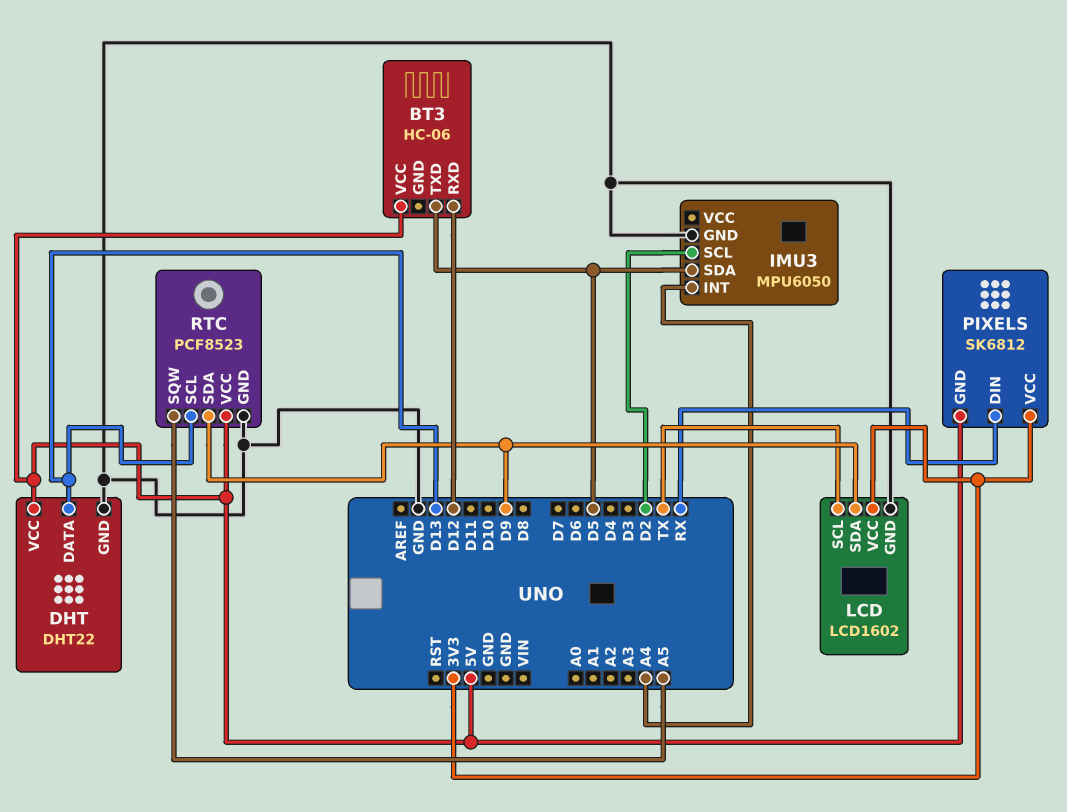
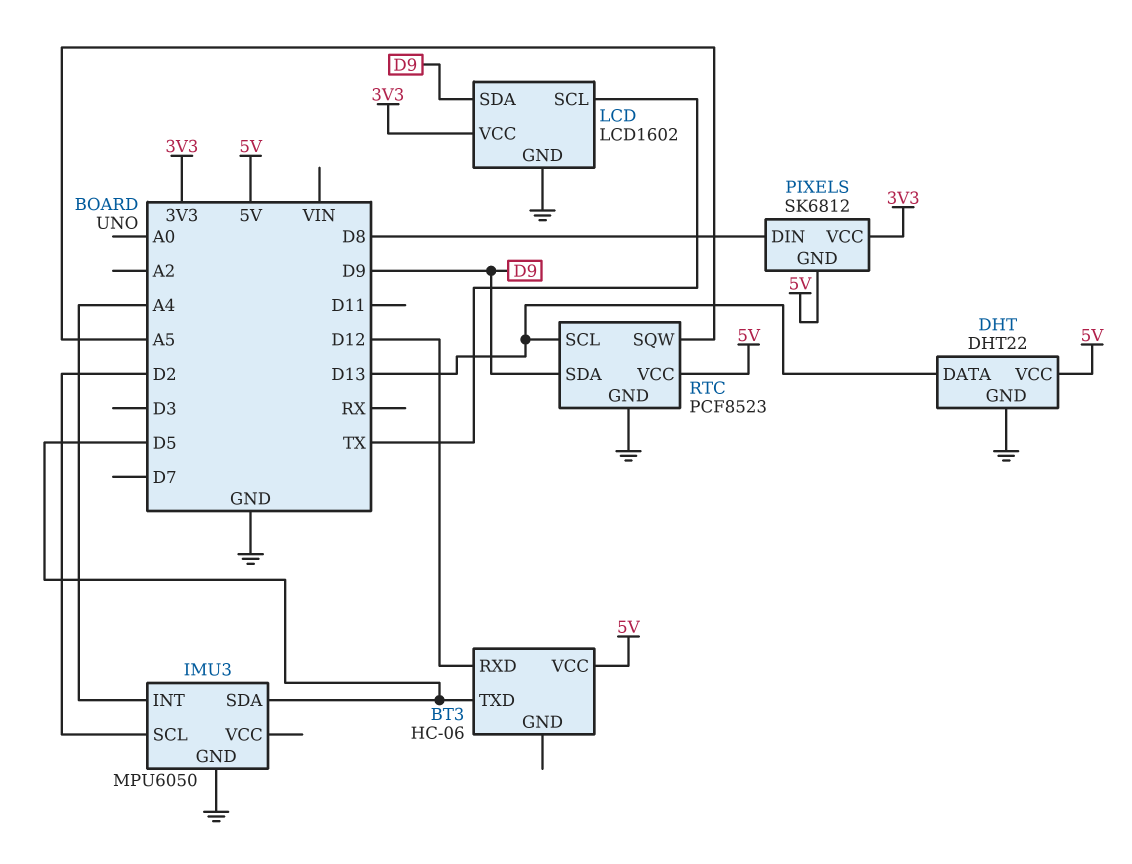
PIXELS pin DIN: RX -> D8

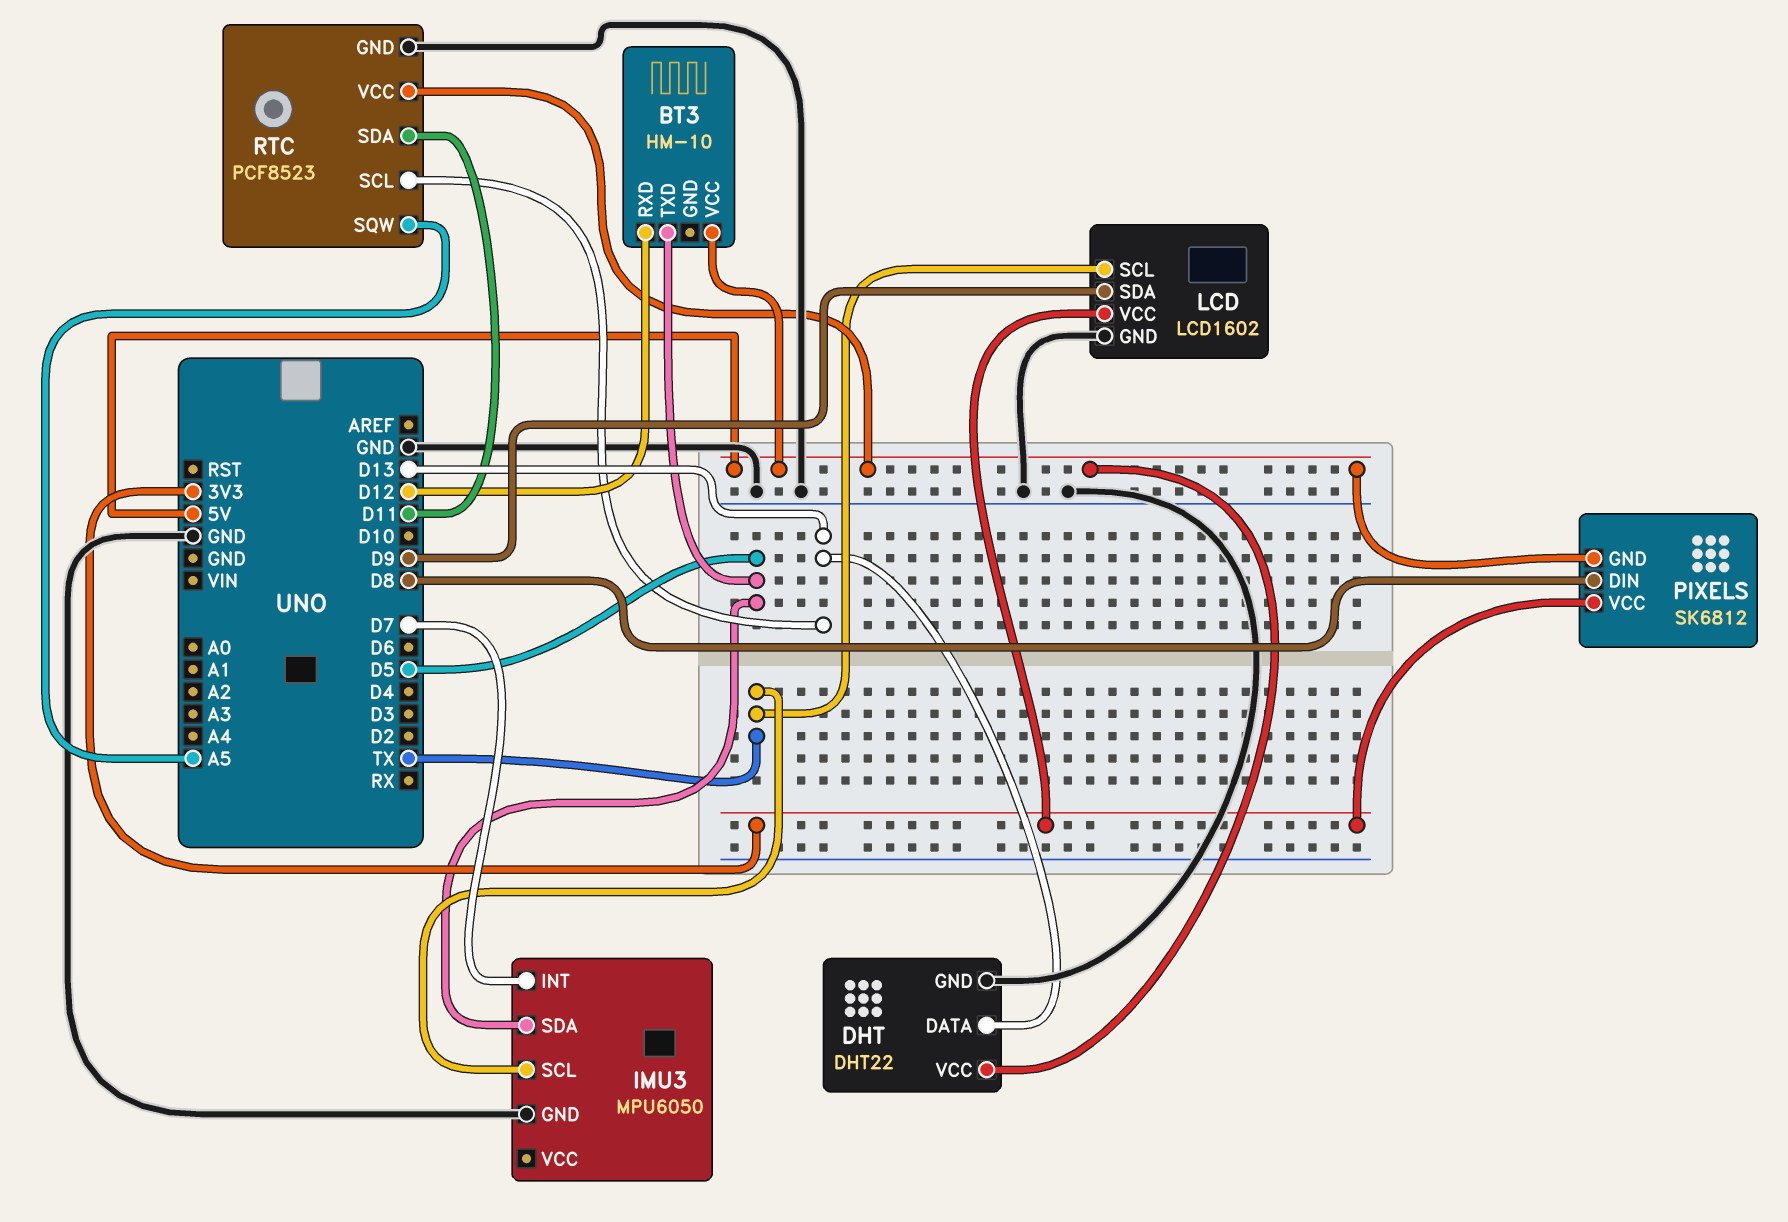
BT3: HC-06 -> HM-10
IMU3 pin INT: A4 -> D7
IMU3 pin SCL: D2 -> TX
RTC pin SDA: D9 -> D11

